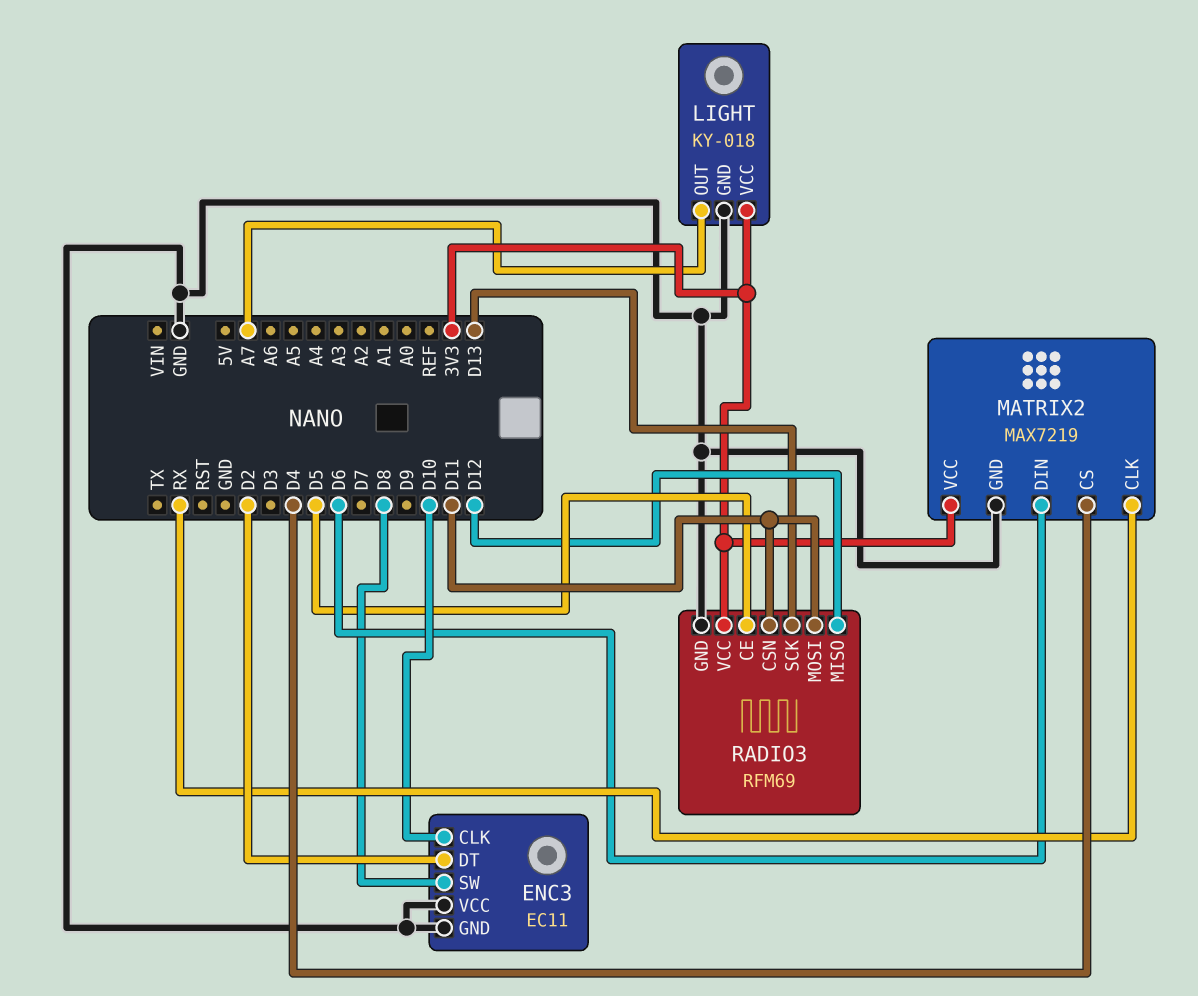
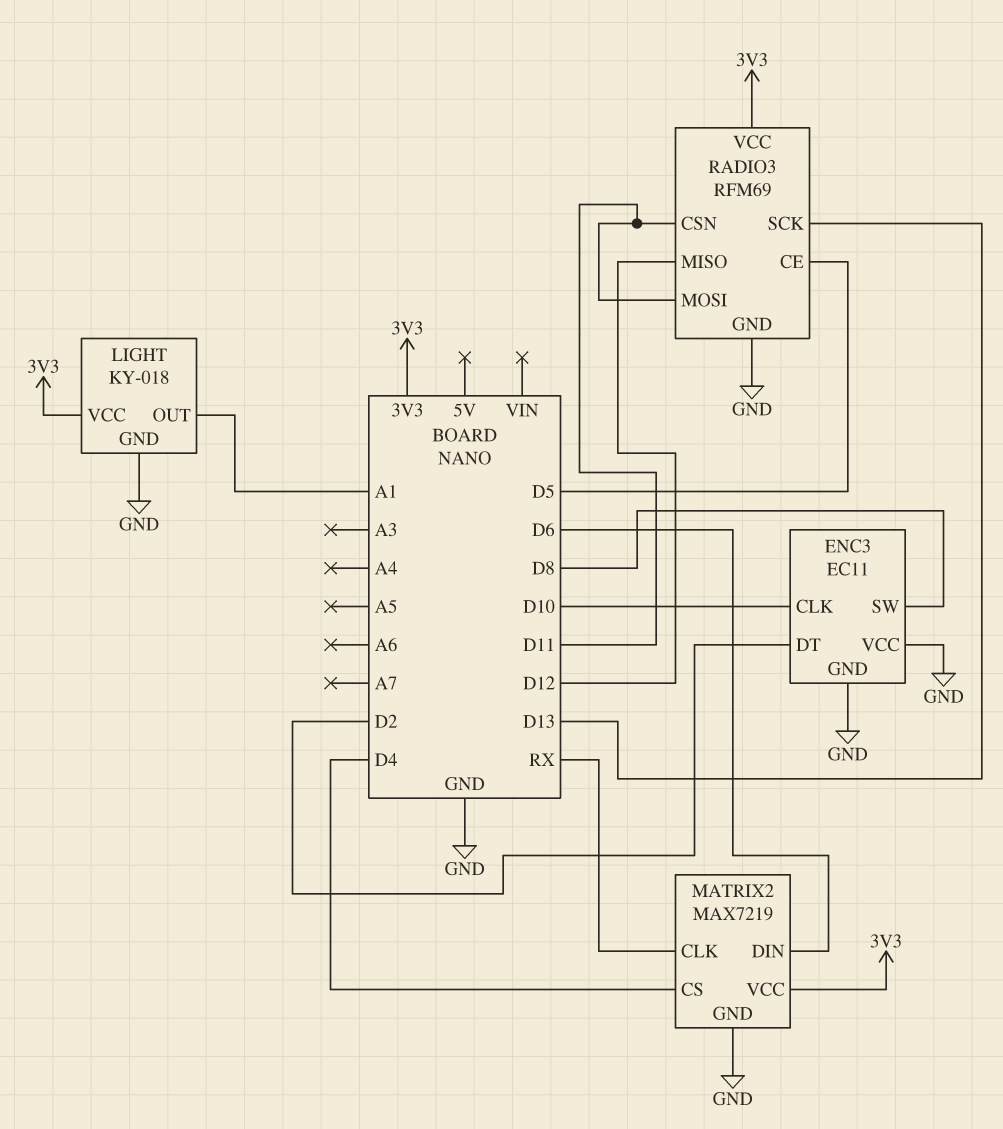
LIGHT pin OUT: A7 -> A1

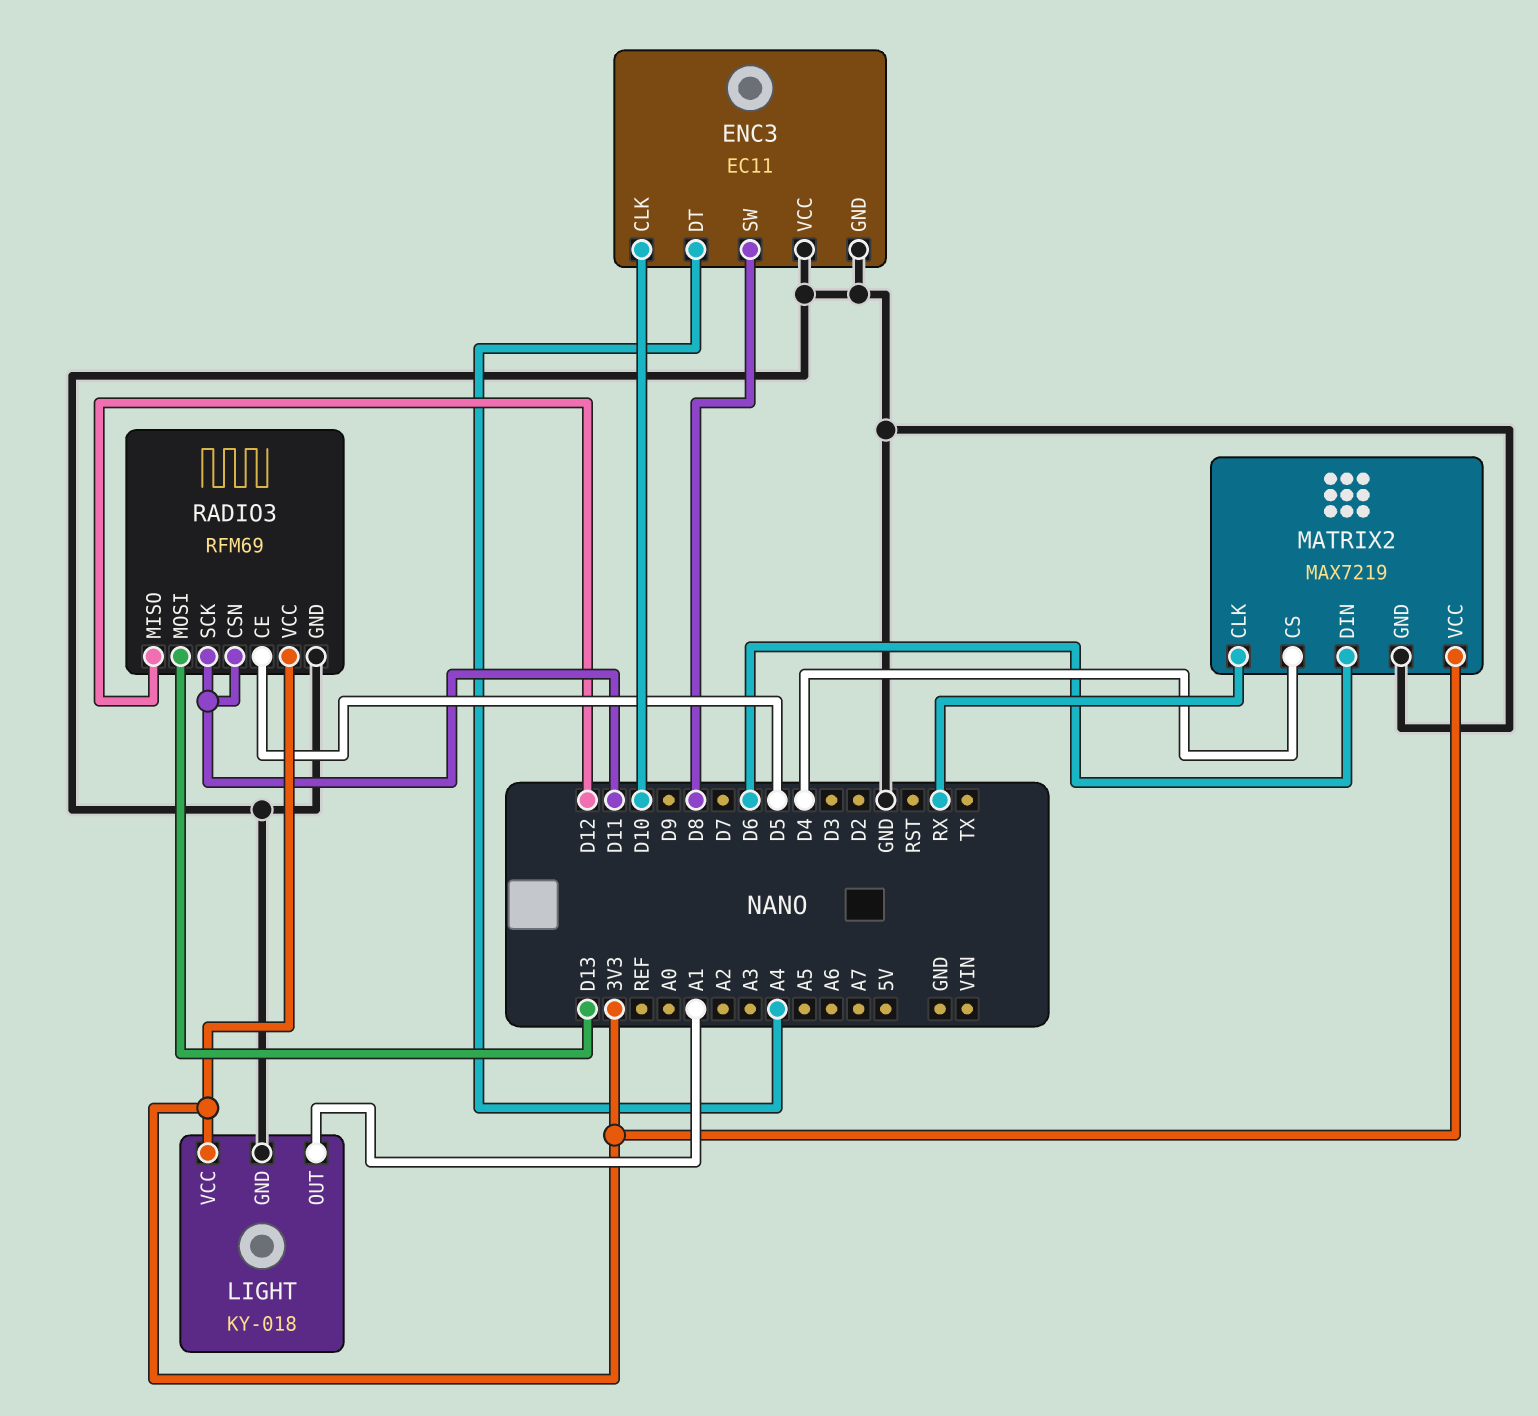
ENC3 pin DT: D2 -> A4
RADIO3 pin MOSI: D11 -> D13
RADIO3 pin SCK: D13 -> D11

